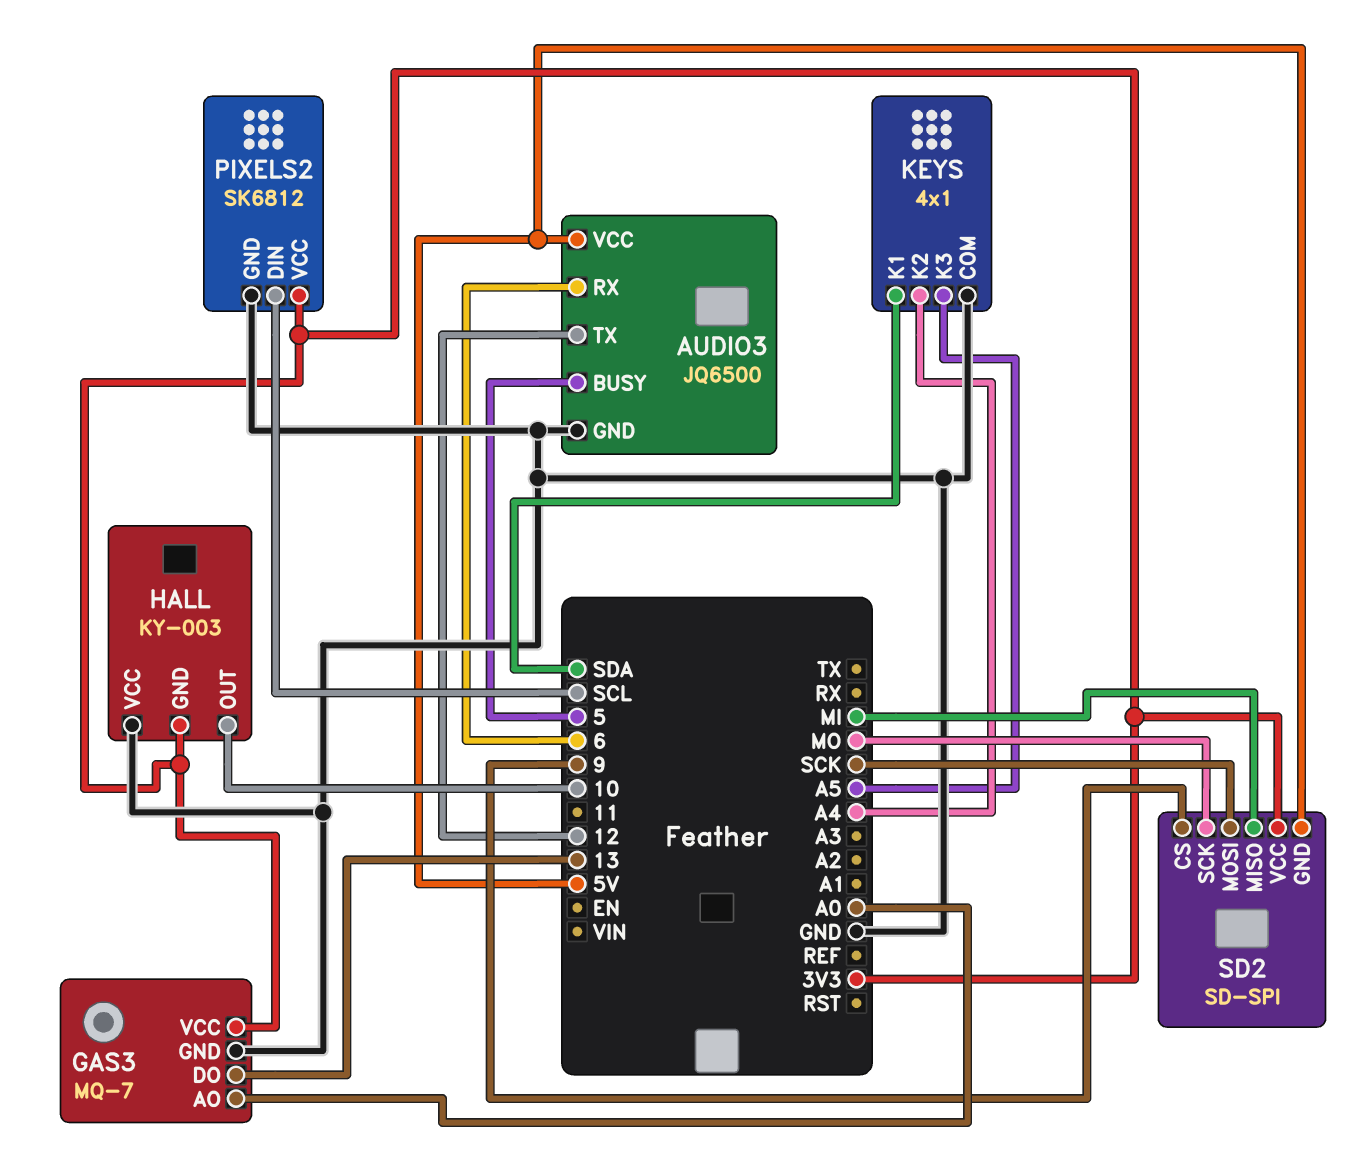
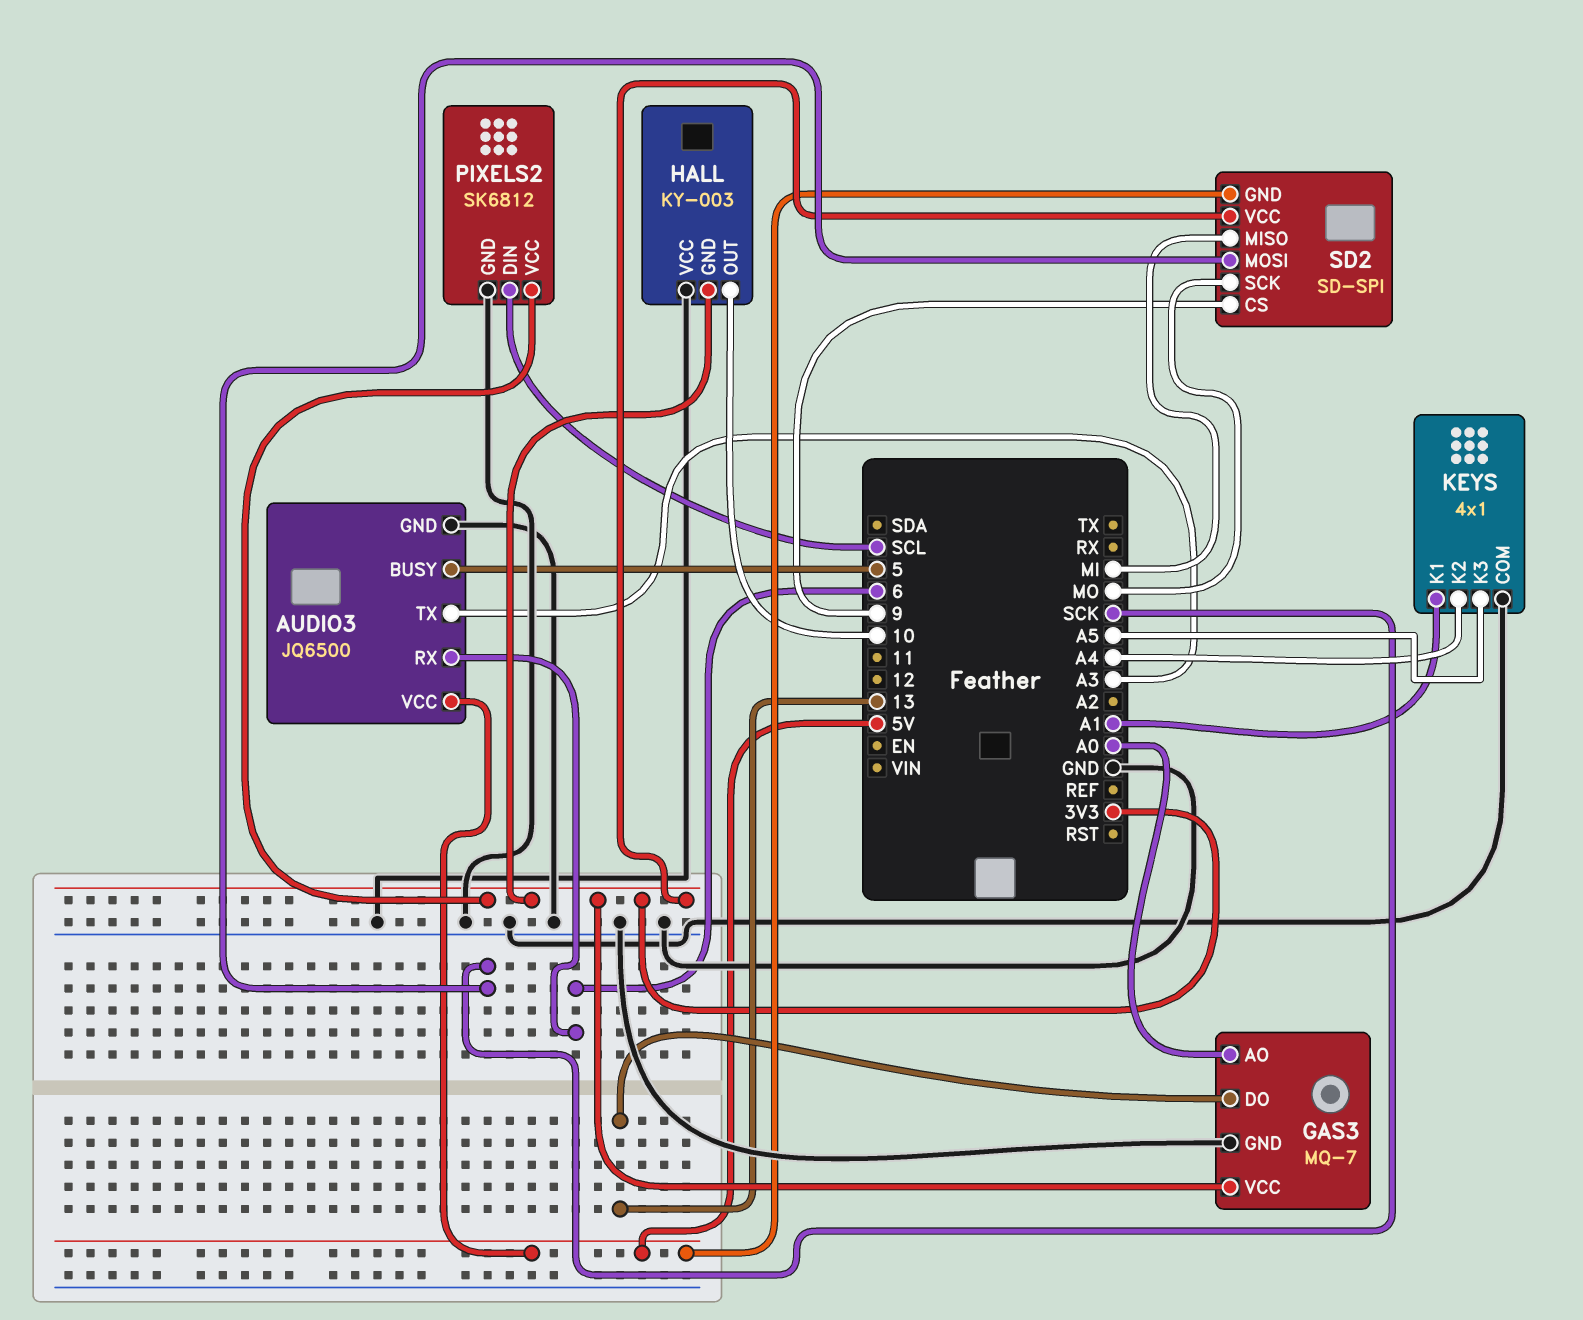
AUDIO3 pin TX: 12 -> A3
KEYS pin K1: SDA -> A1

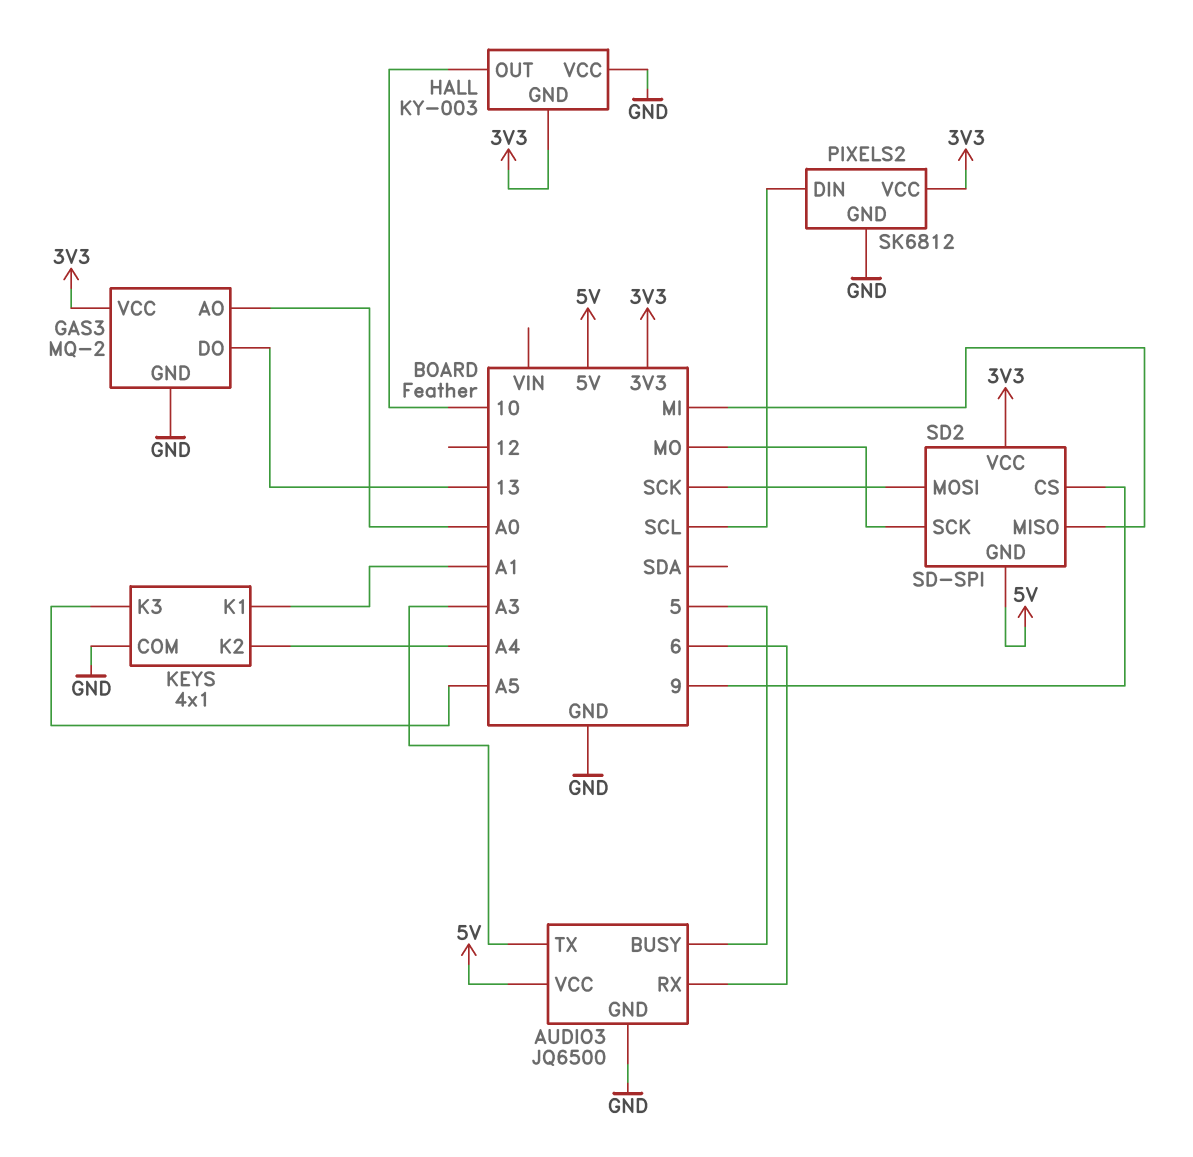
GAS3: MQ-7 -> MQ-2

